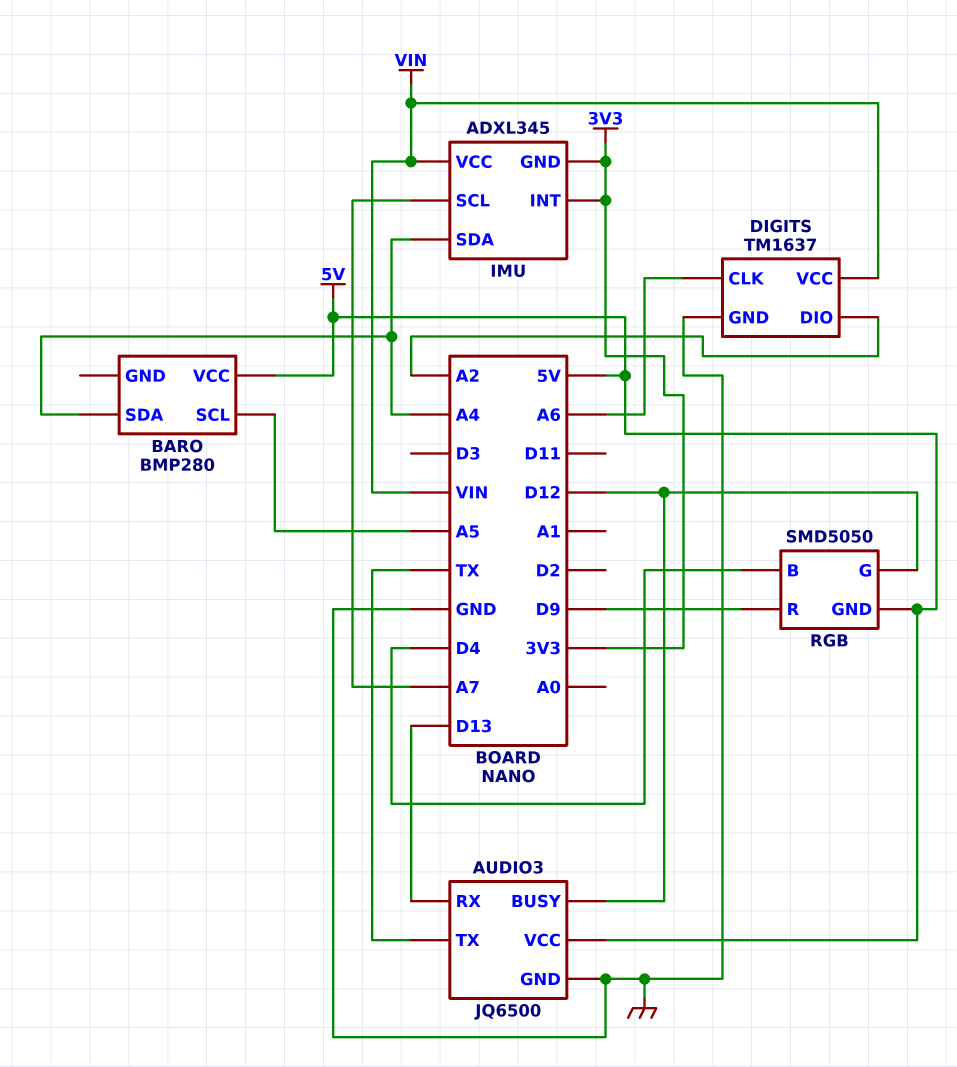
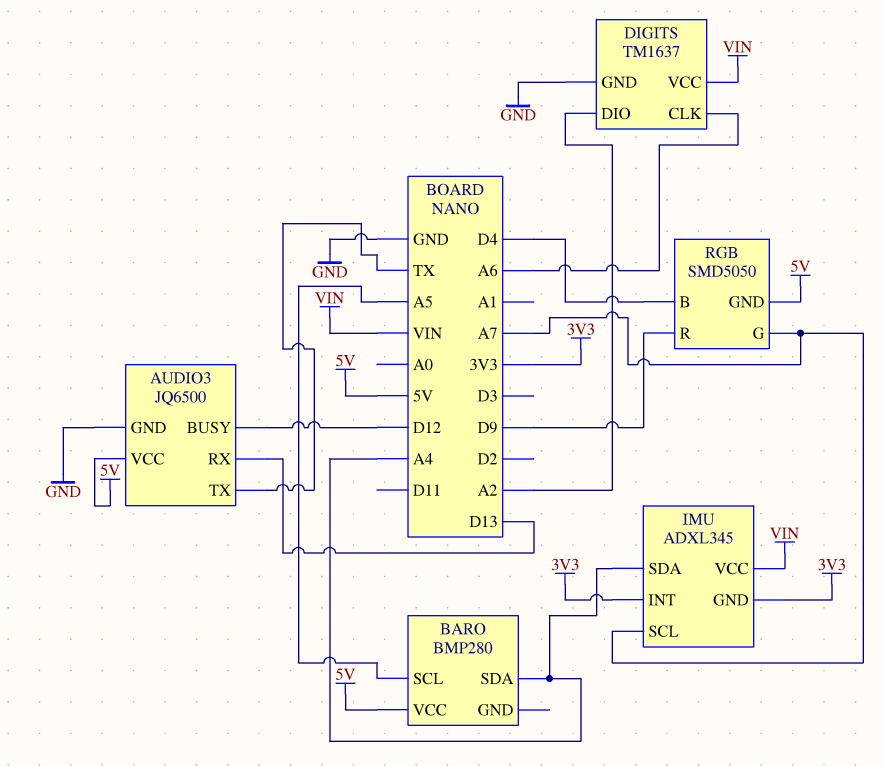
RGB pin G: D12 -> A7

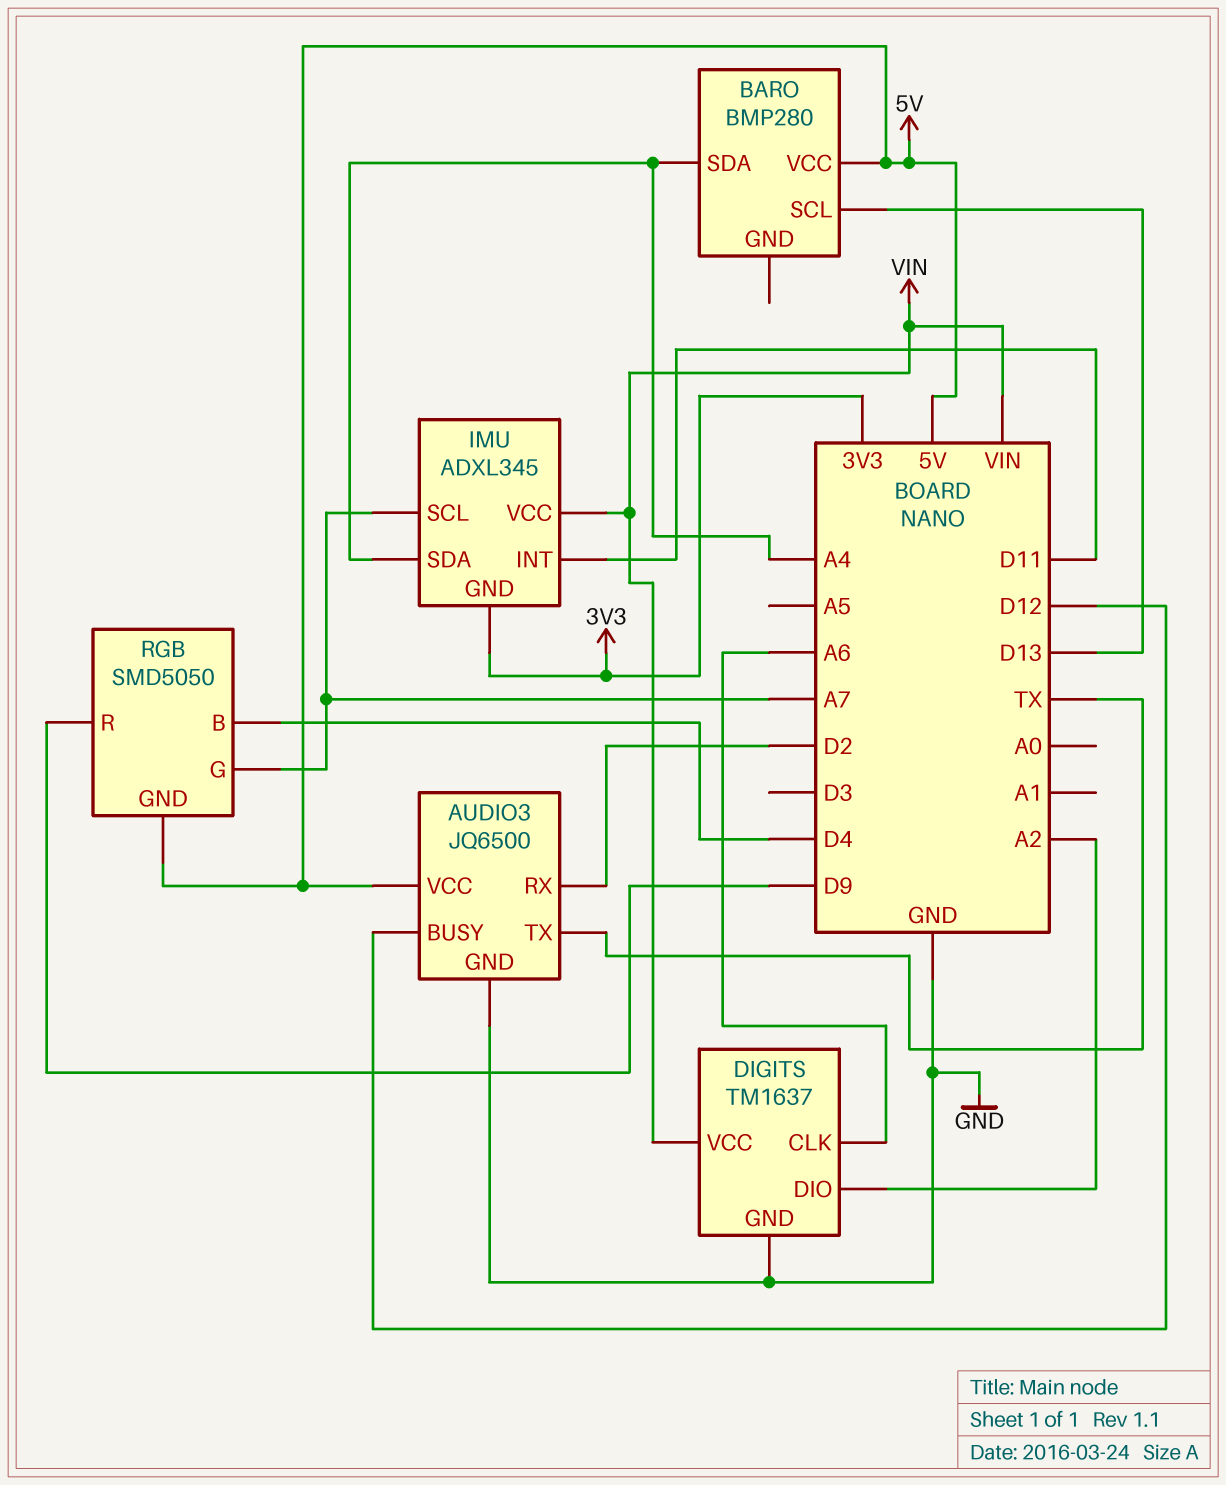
AUDIO3 pin RX: D13 -> D2
BARO pin SCL: A5 -> D13
IMU pin INT: 3V3 -> D11

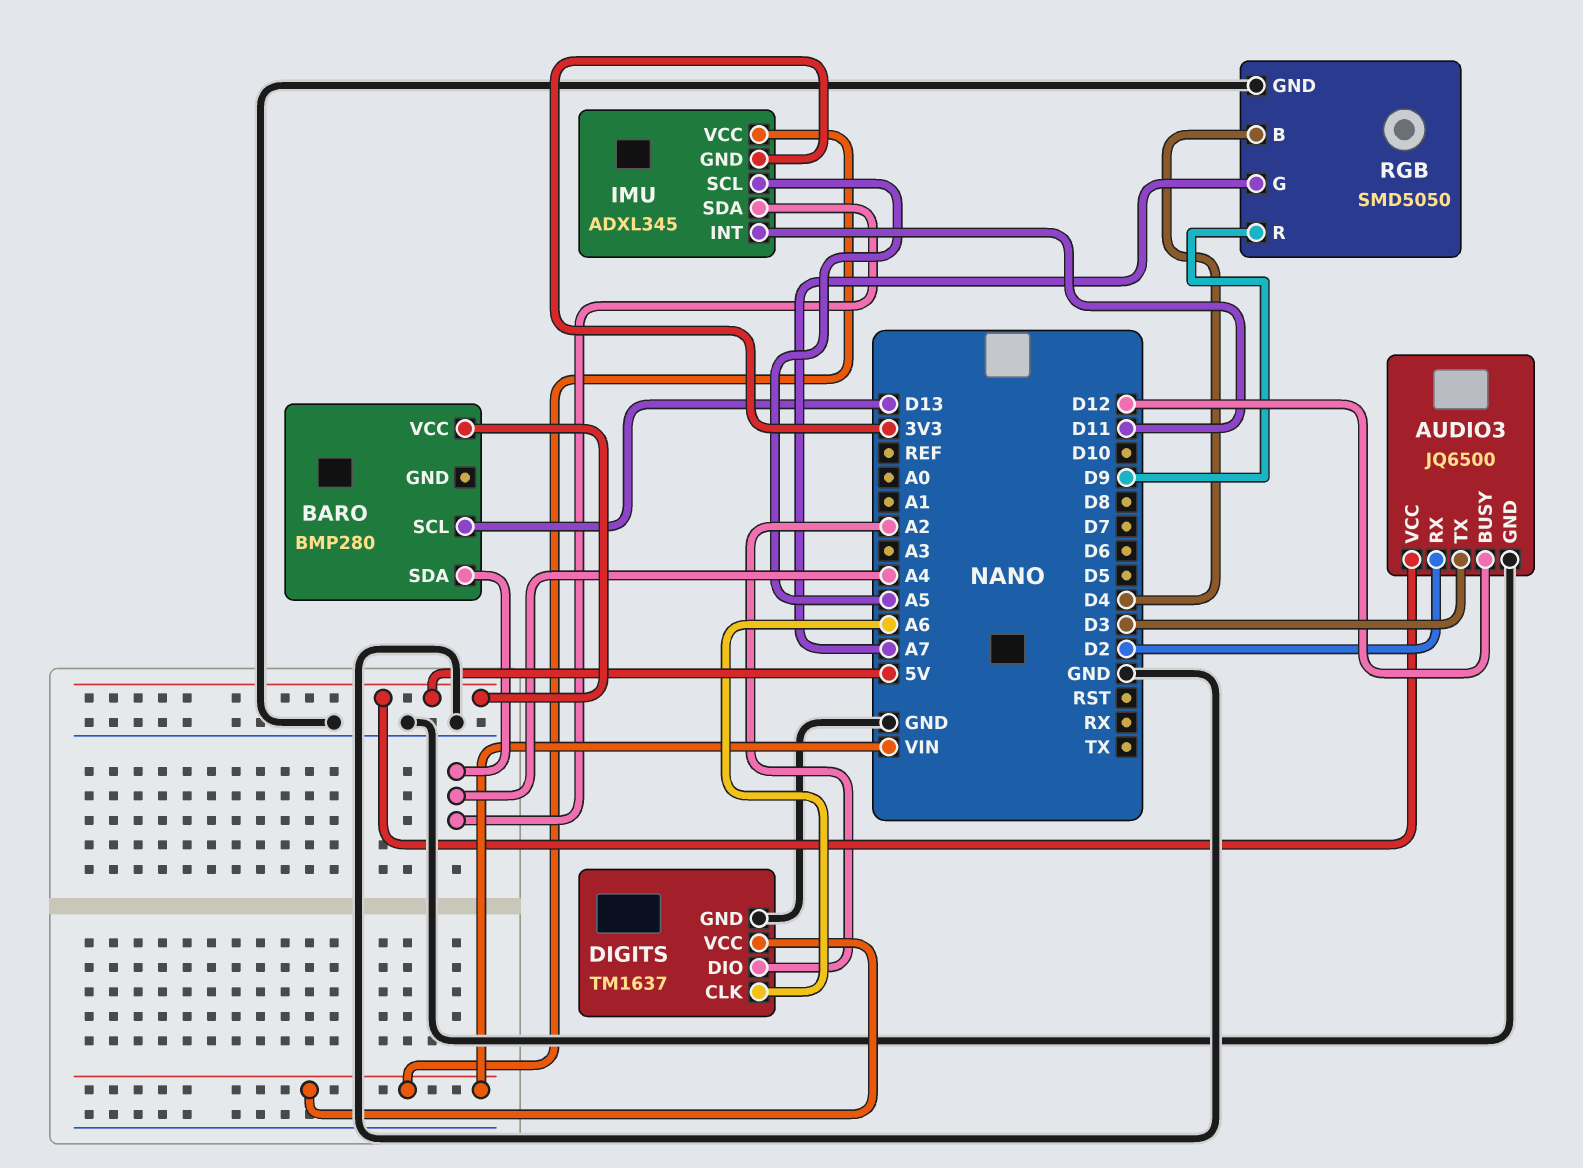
AUDIO3 pin TX: TX -> D3
IMU pin SCL: A7 -> A5
RGB pin GND: 5V -> GND

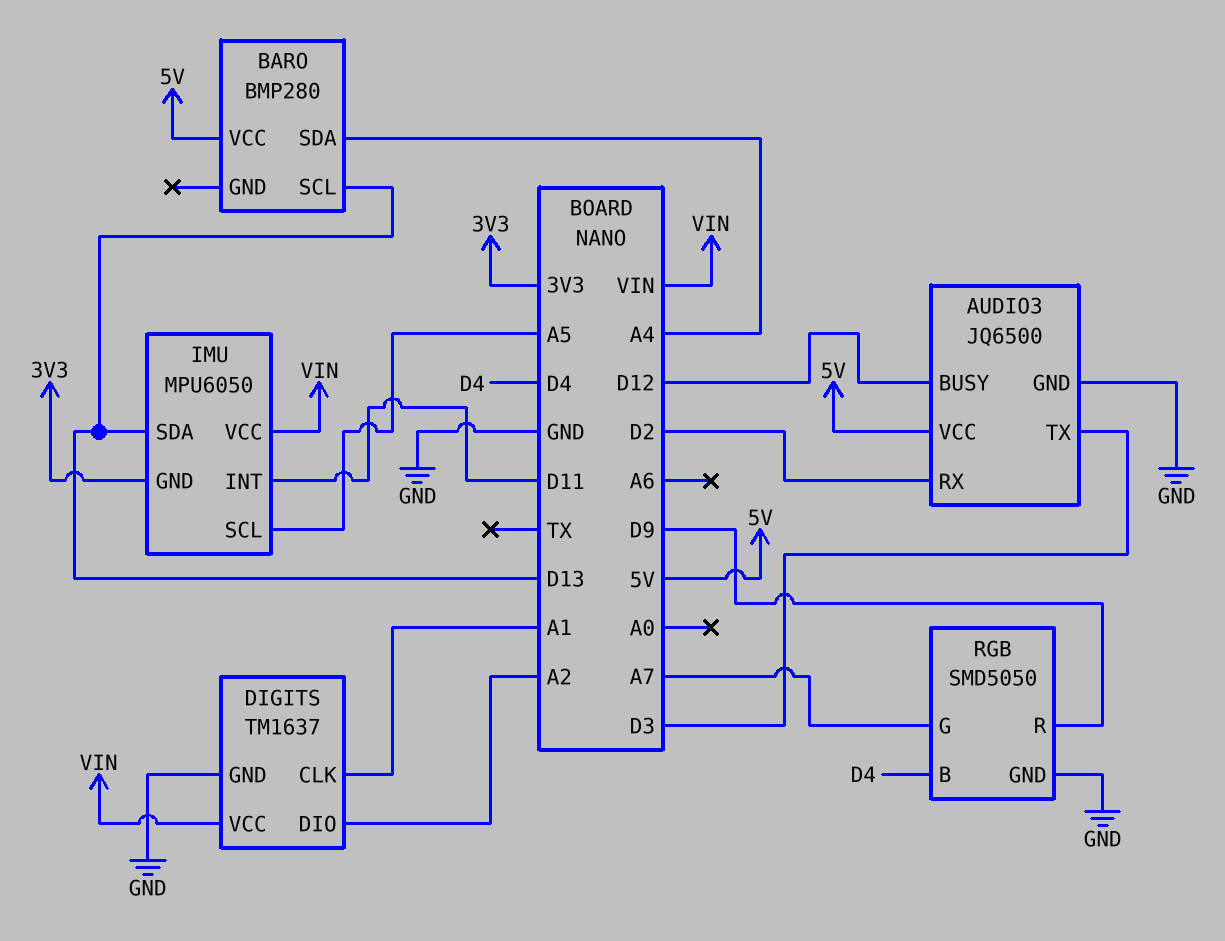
DIGITS pin CLK: A6 -> A1
IMU: ADXL345 -> MPU6050
IMU pin SDA: A4 -> D13

